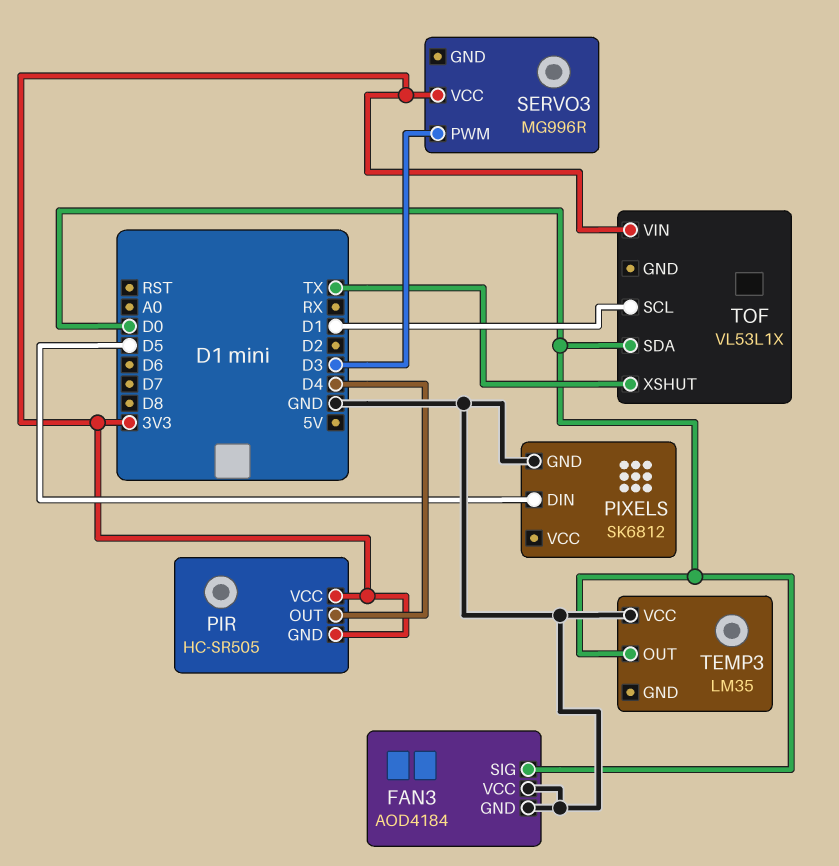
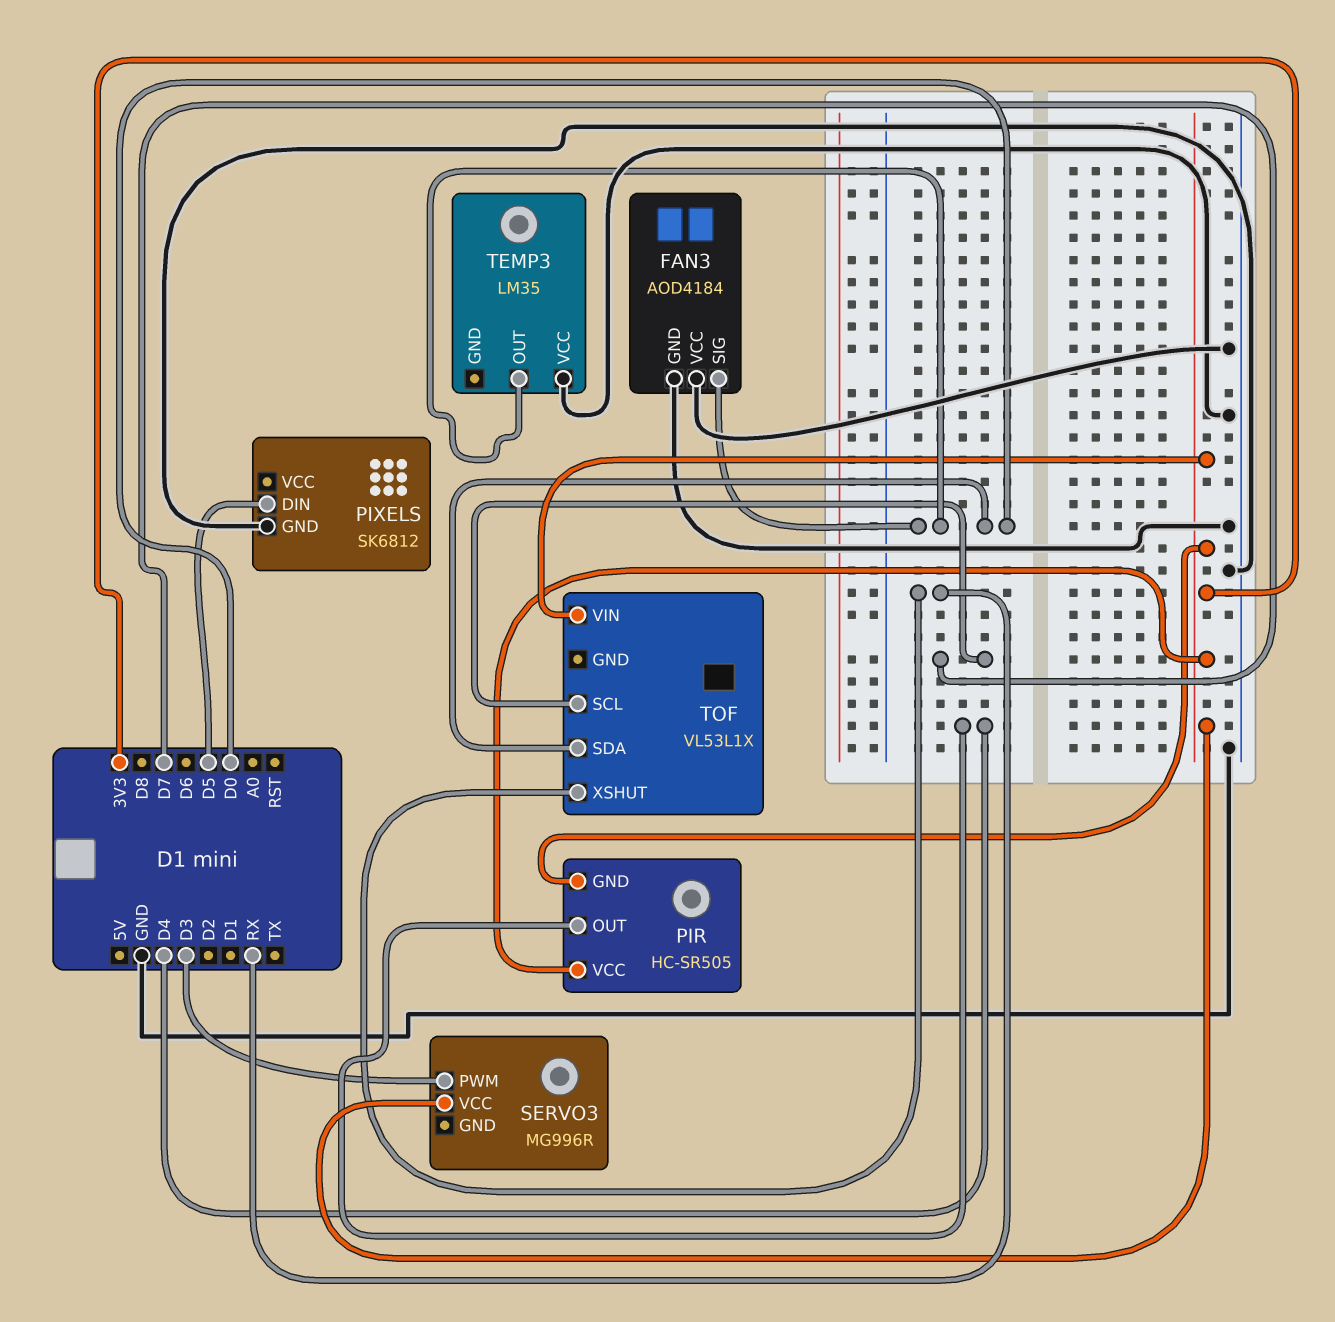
TOF pin SCL: D1 -> D7
TOF pin XSHUT: TX -> RX

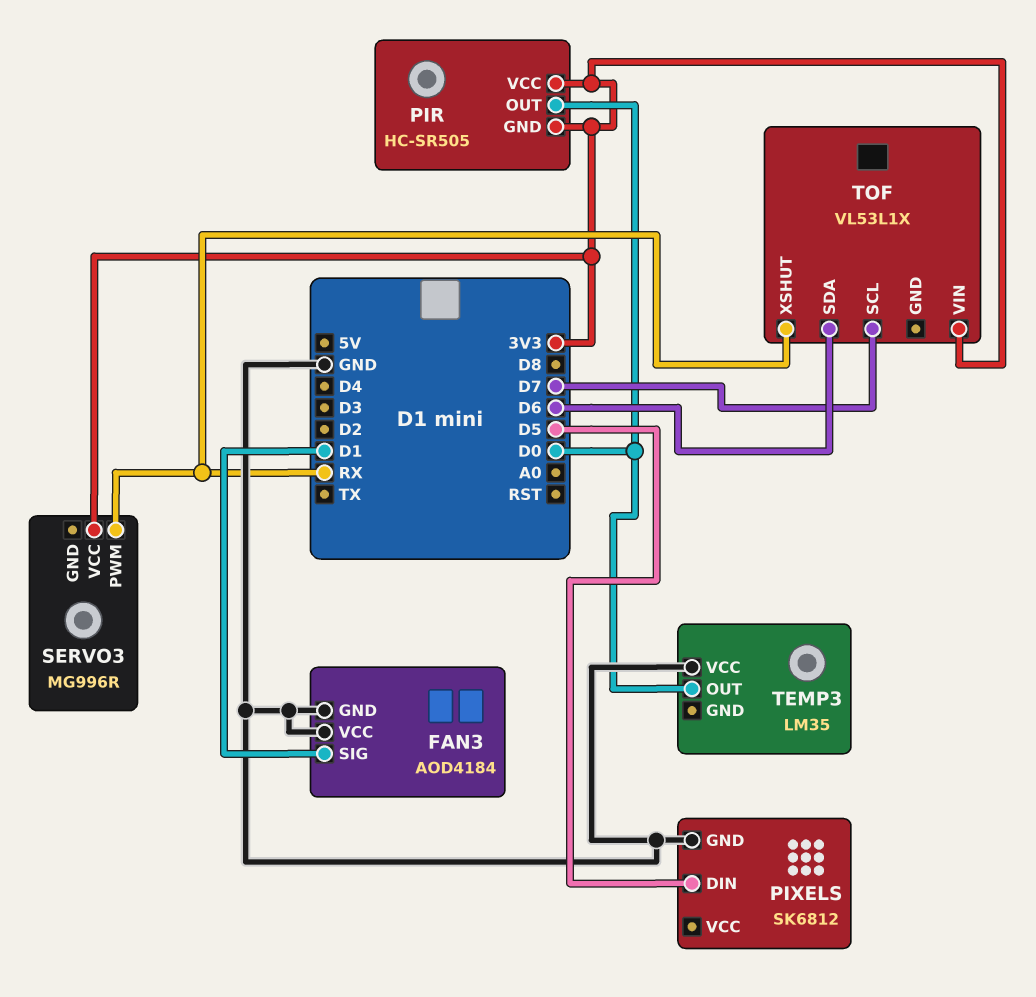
FAN3 pin SIG: D0 -> D1
PIR pin OUT: D4 -> D0
SERVO3 pin PWM: D3 -> RX
TOF pin SDA: D0 -> D6

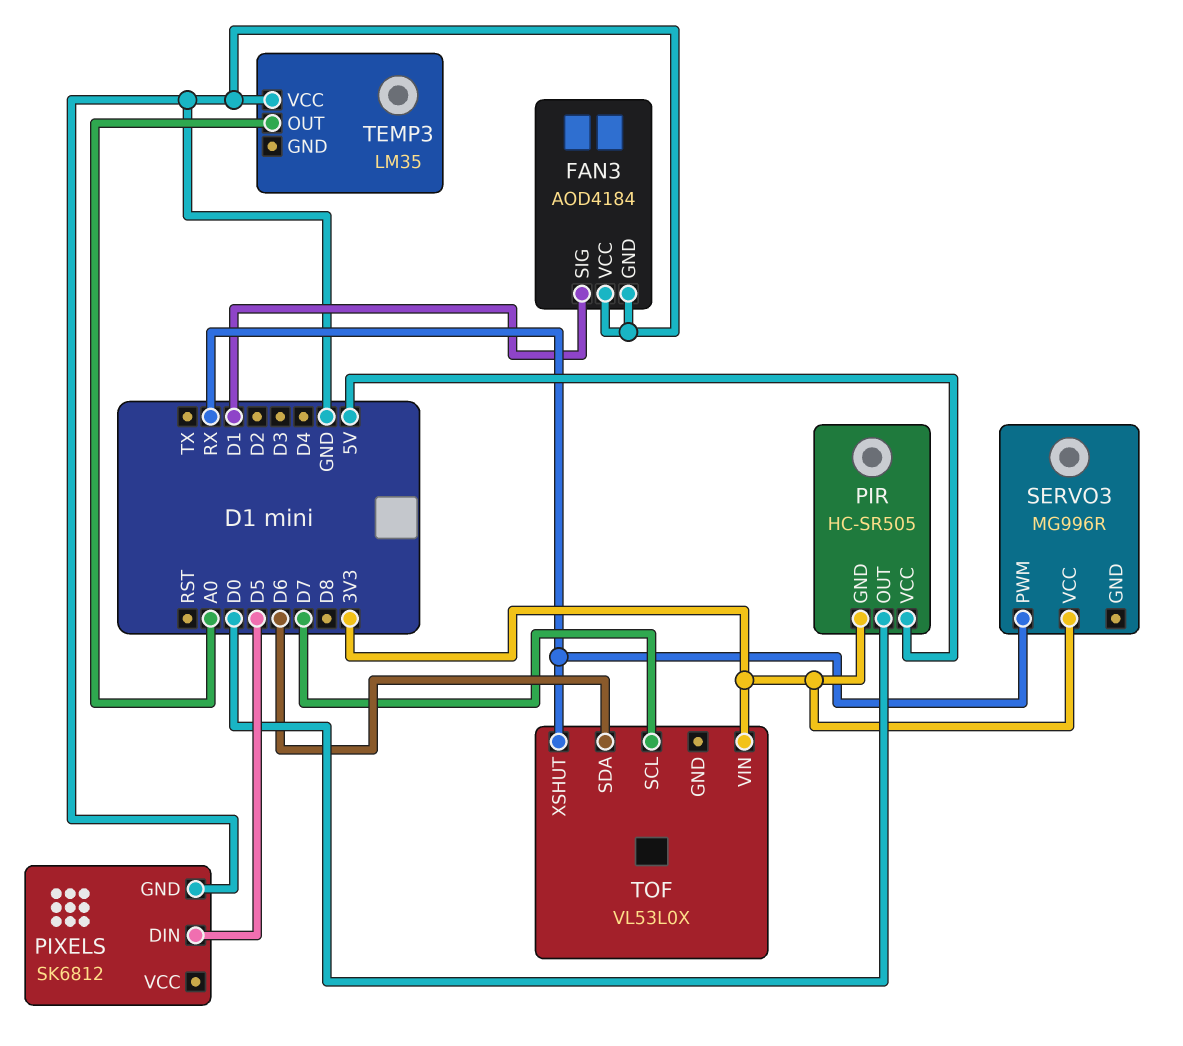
PIR pin VCC: 3V3 -> 5V
TEMP3 pin OUT: D0 -> A0
TOF: VL53L1X -> VL53L0X

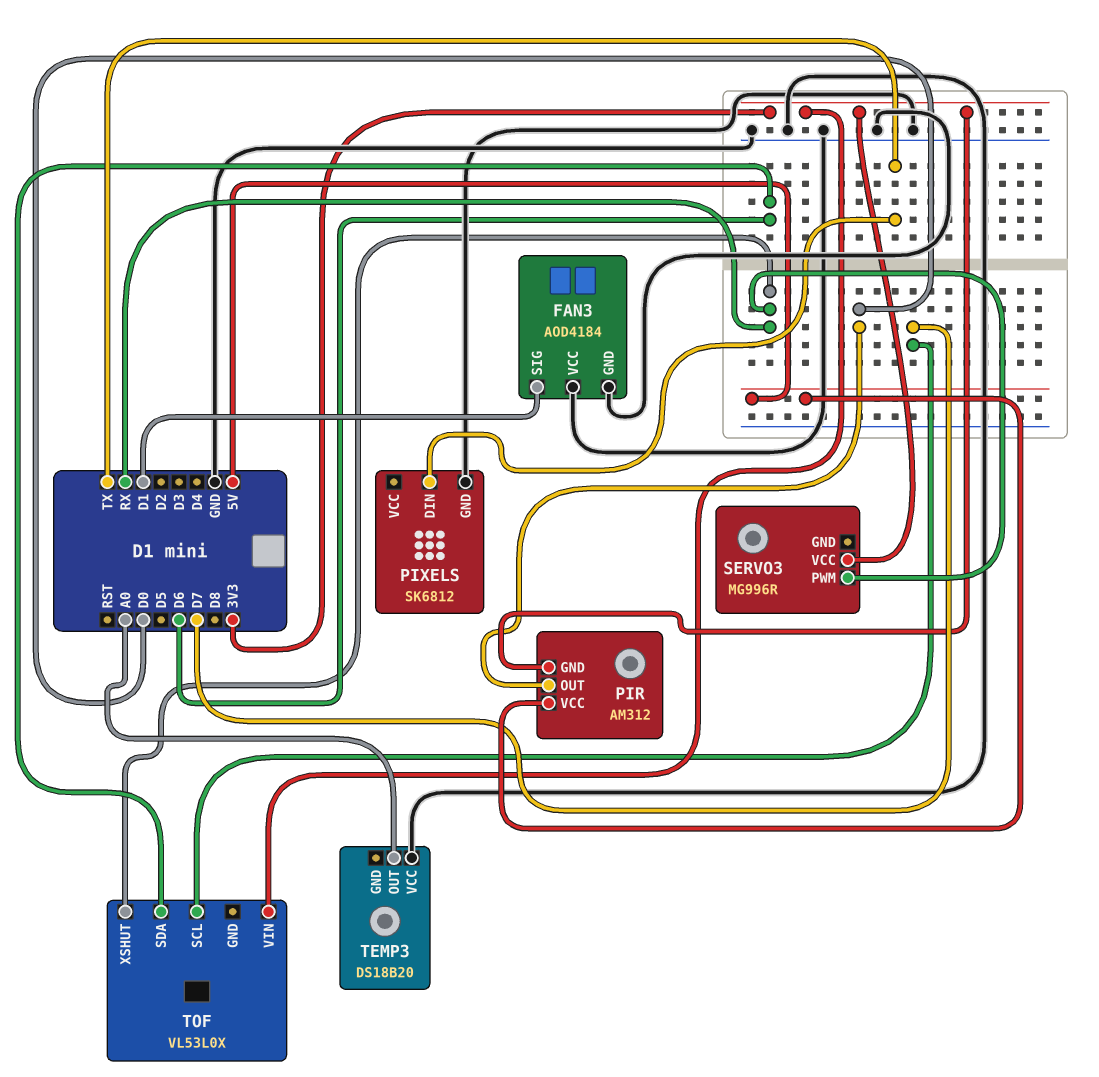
PIR: HC-SR505 -> AM312
PIXELS pin DIN: D5 -> TX
TEMP3: LM35 -> DS18B20

